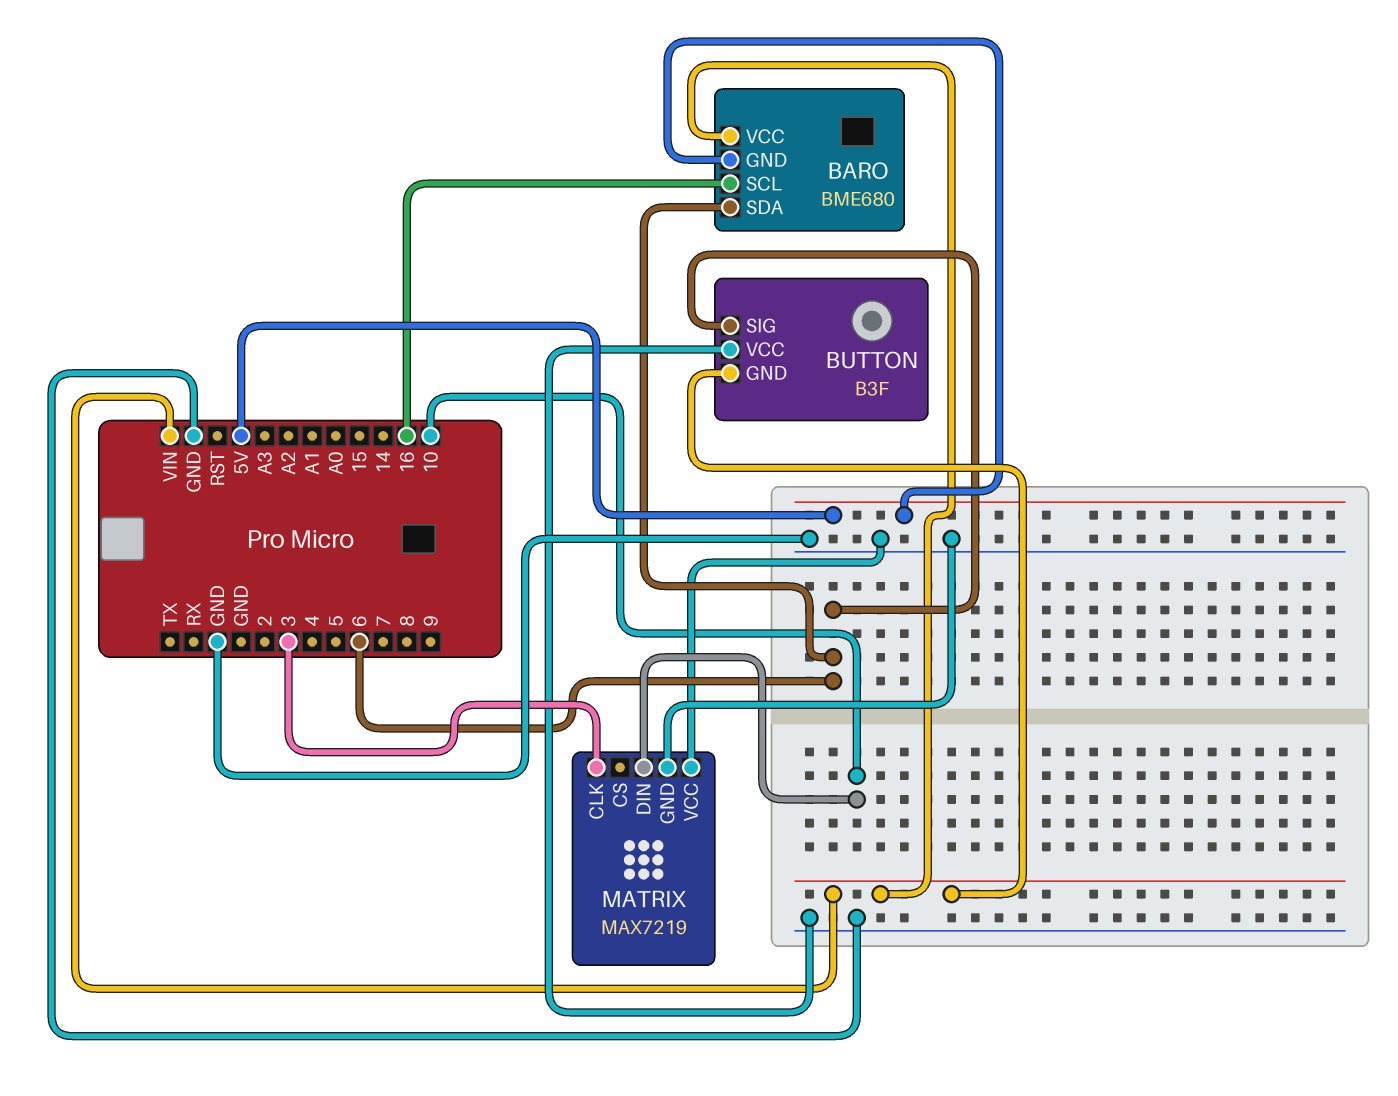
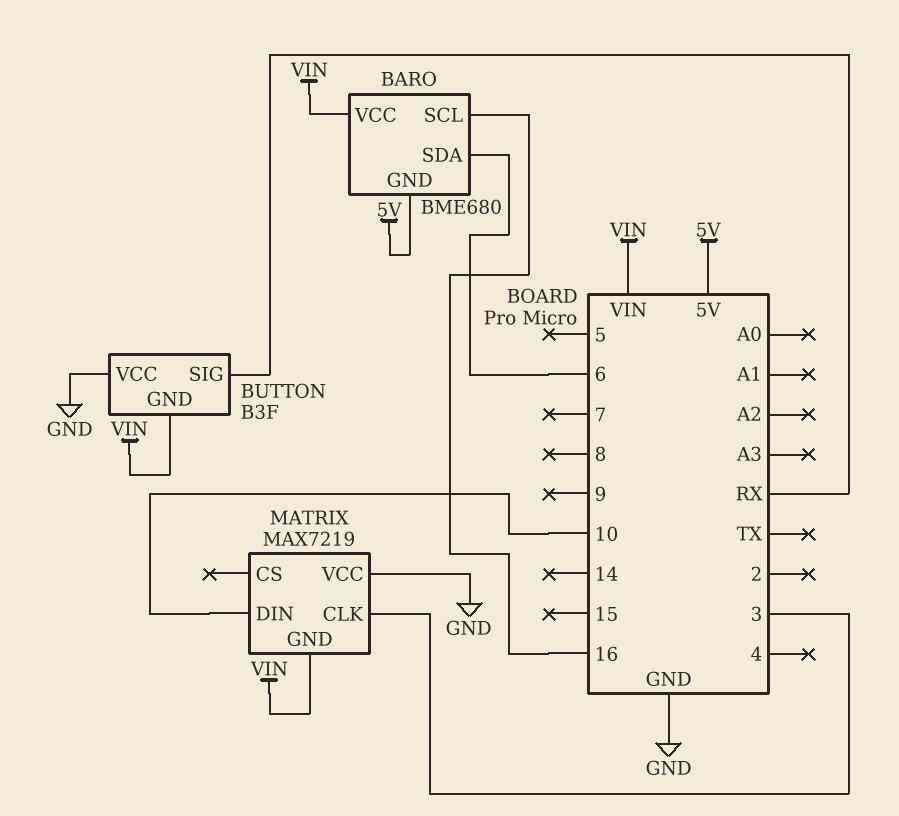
BUTTON pin SIG: 6 -> RX
MATRIX pin GND: GND -> VIN

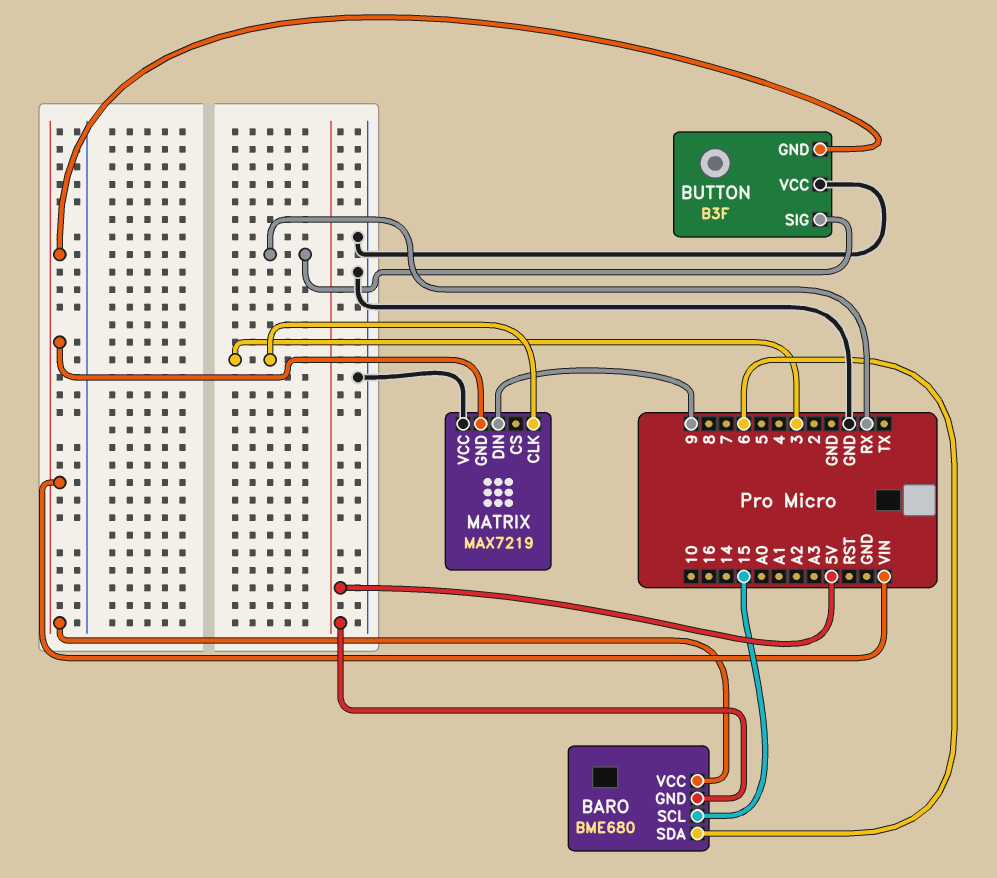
BARO pin SCL: 16 -> 15
MATRIX pin DIN: 10 -> 9

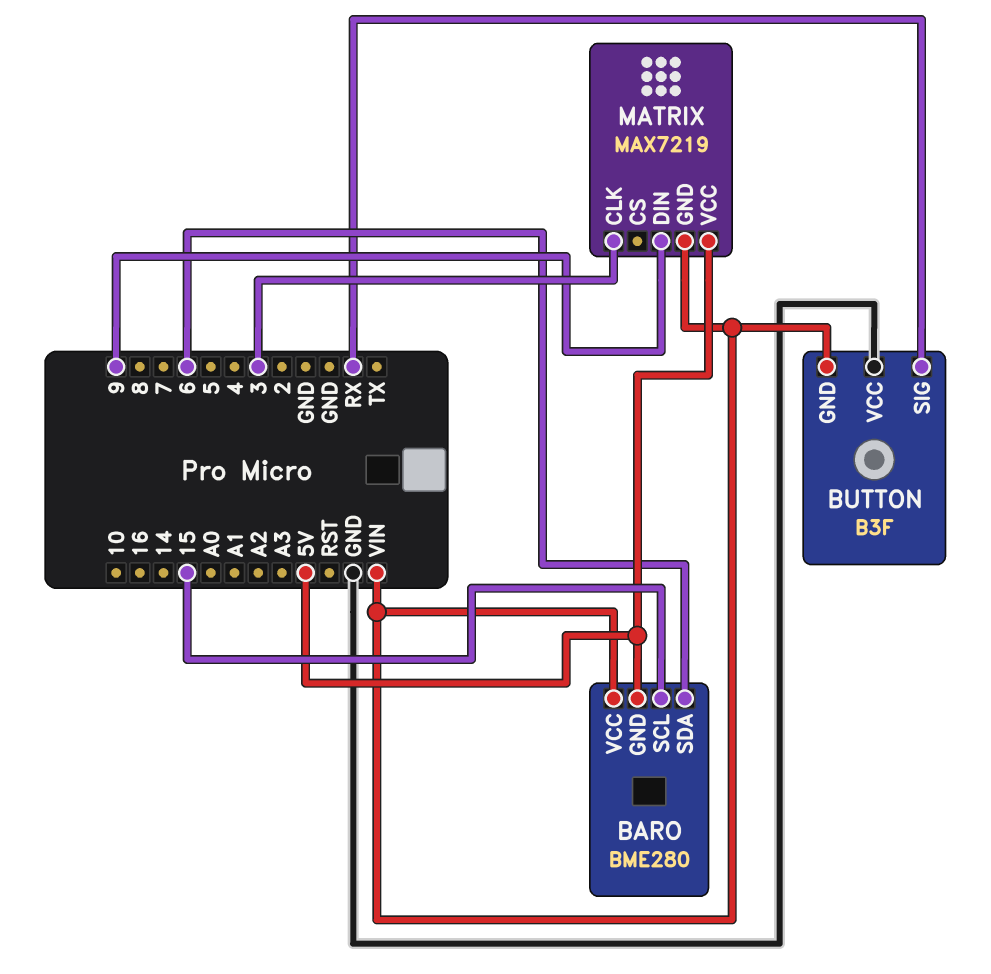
BARO: BME680 -> BME280
MATRIX pin VCC: GND -> 5V

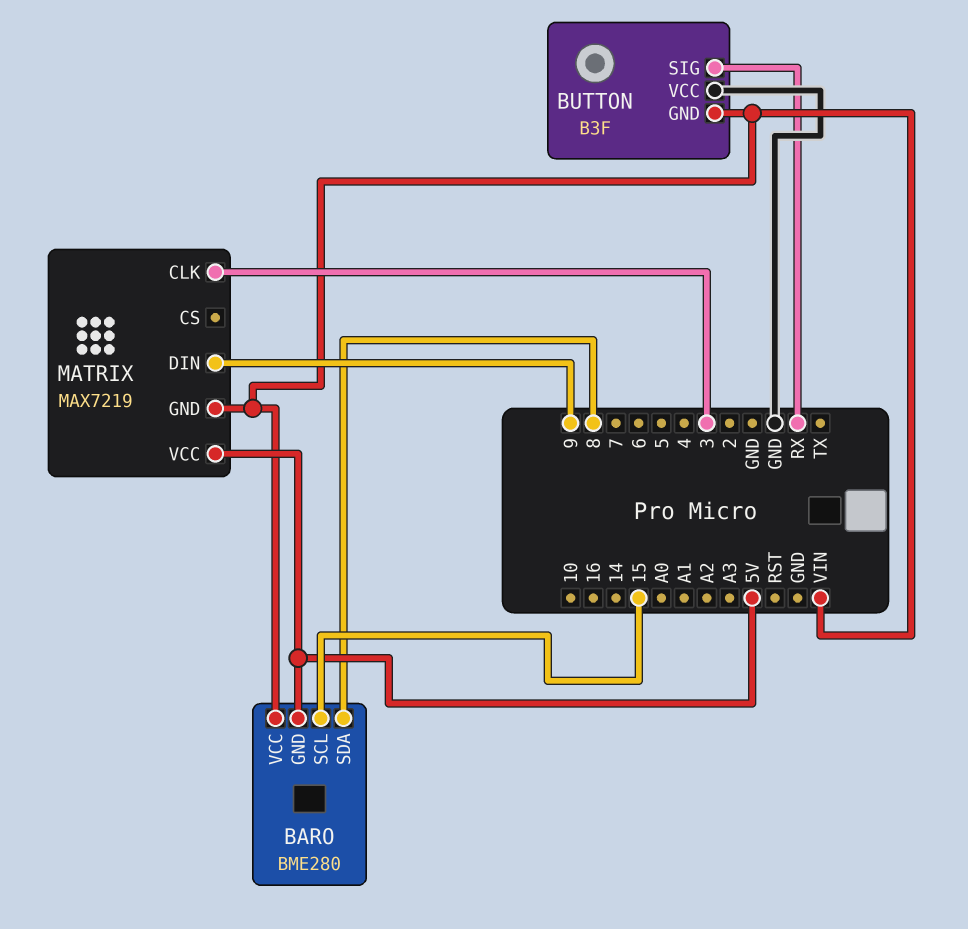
BARO pin SDA: 6 -> 8

